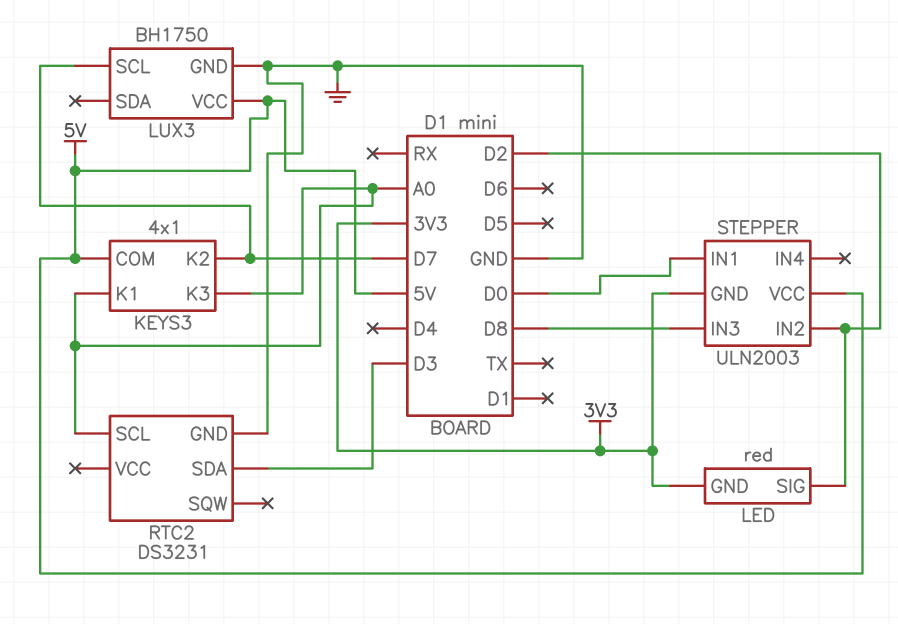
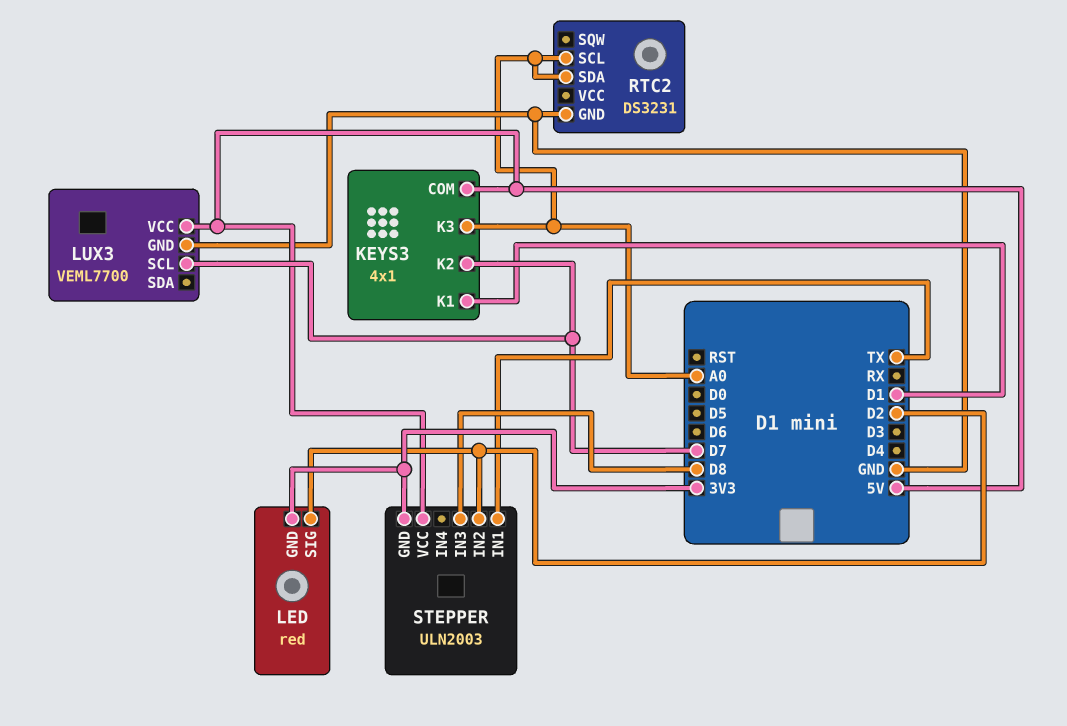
KEYS3 pin K1: A0 -> D1
LUX3: BH1750 -> VEML7700
RTC2 pin SDA: D3 -> A0
STEPPER pin IN1: D0 -> TX

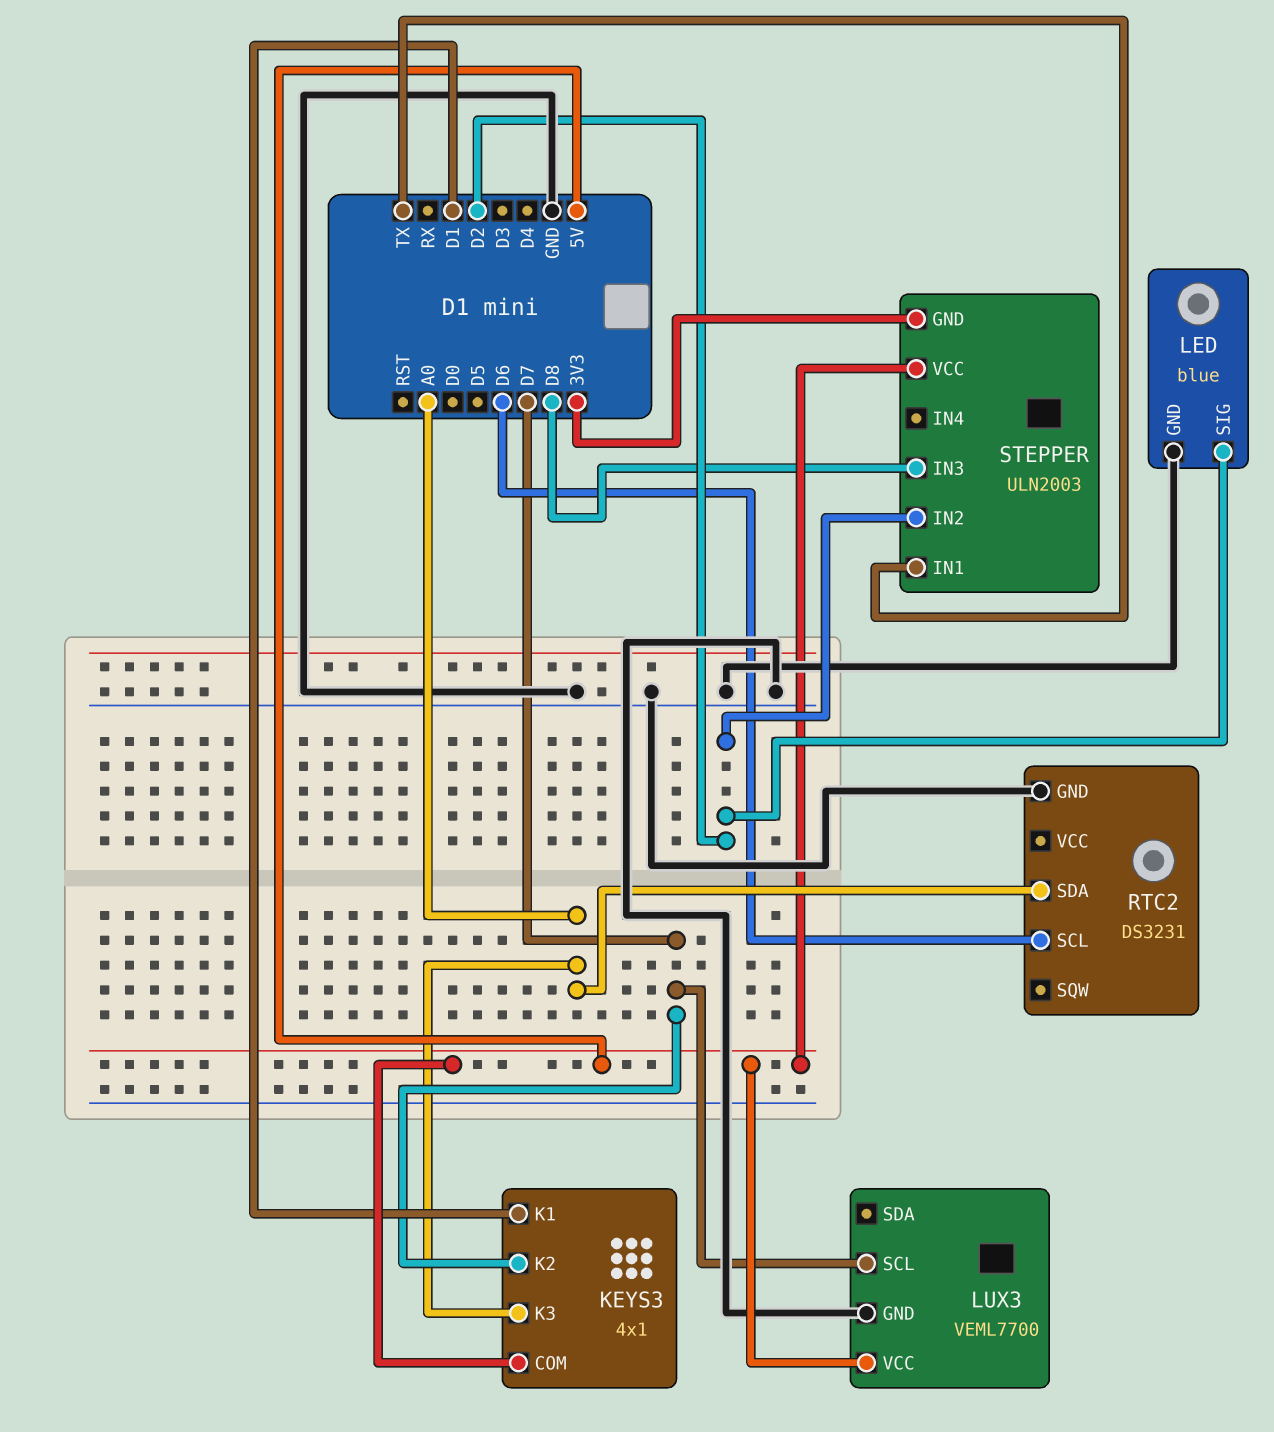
LED: red -> blue
LED pin GND: 3V3 -> GND
RTC2 pin SCL: A0 -> D6

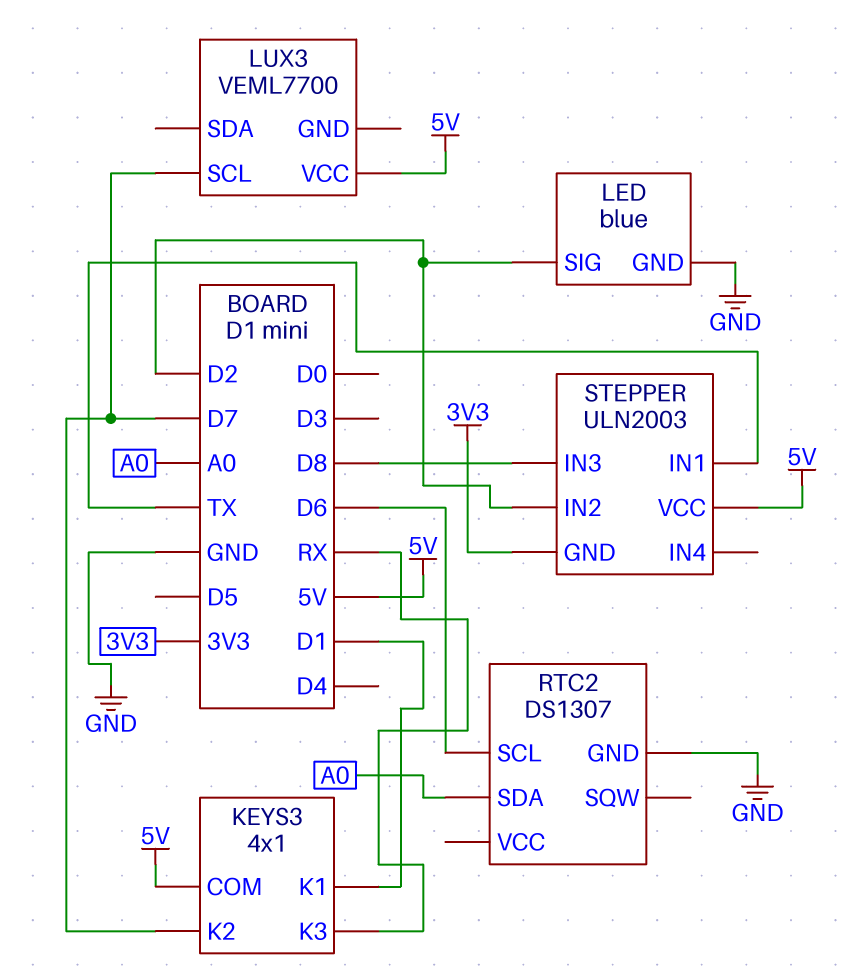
KEYS3 pin K3: A0 -> RX
LUX3 pin GND: GND -> none
RTC2: DS3231 -> DS1307

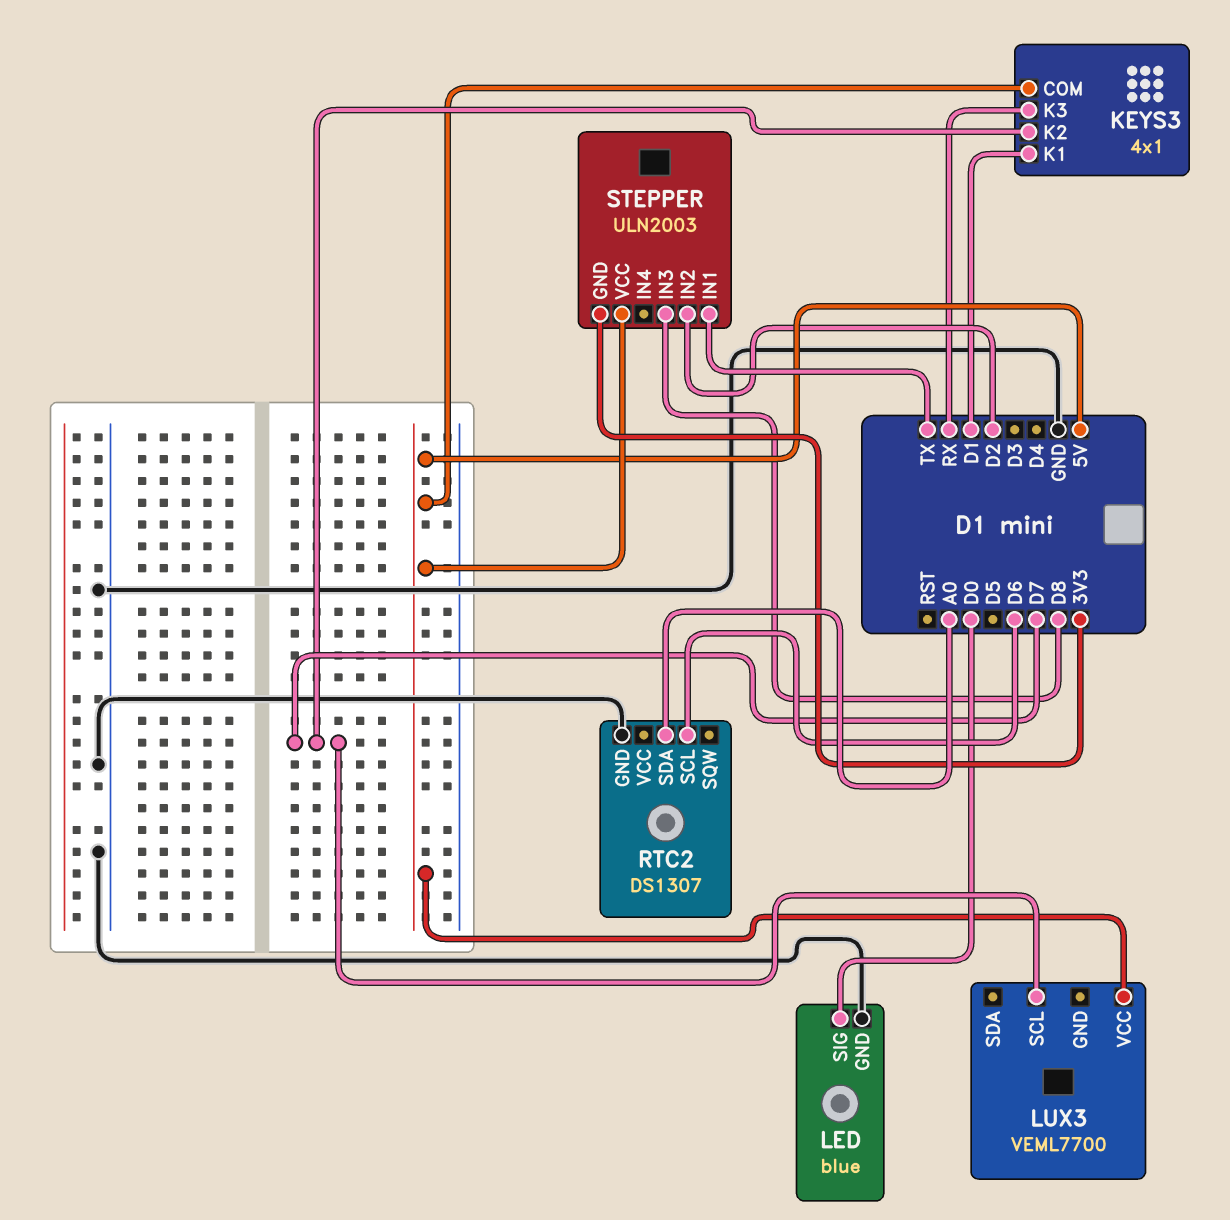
LED pin SIG: D2 -> D0

